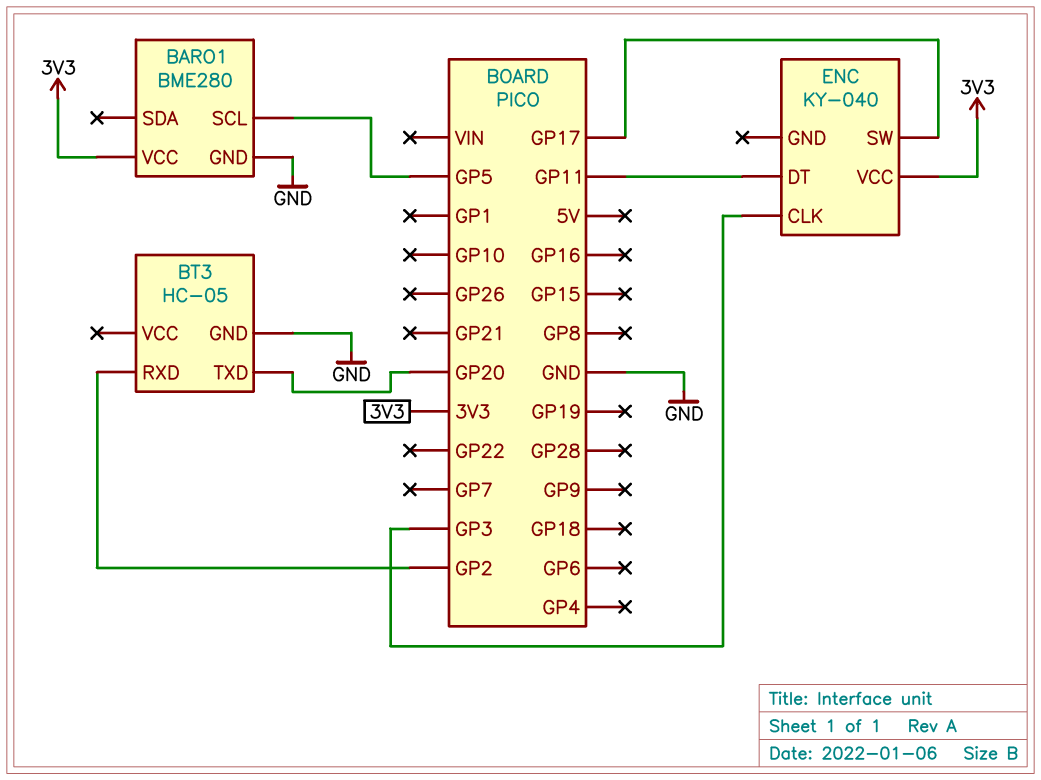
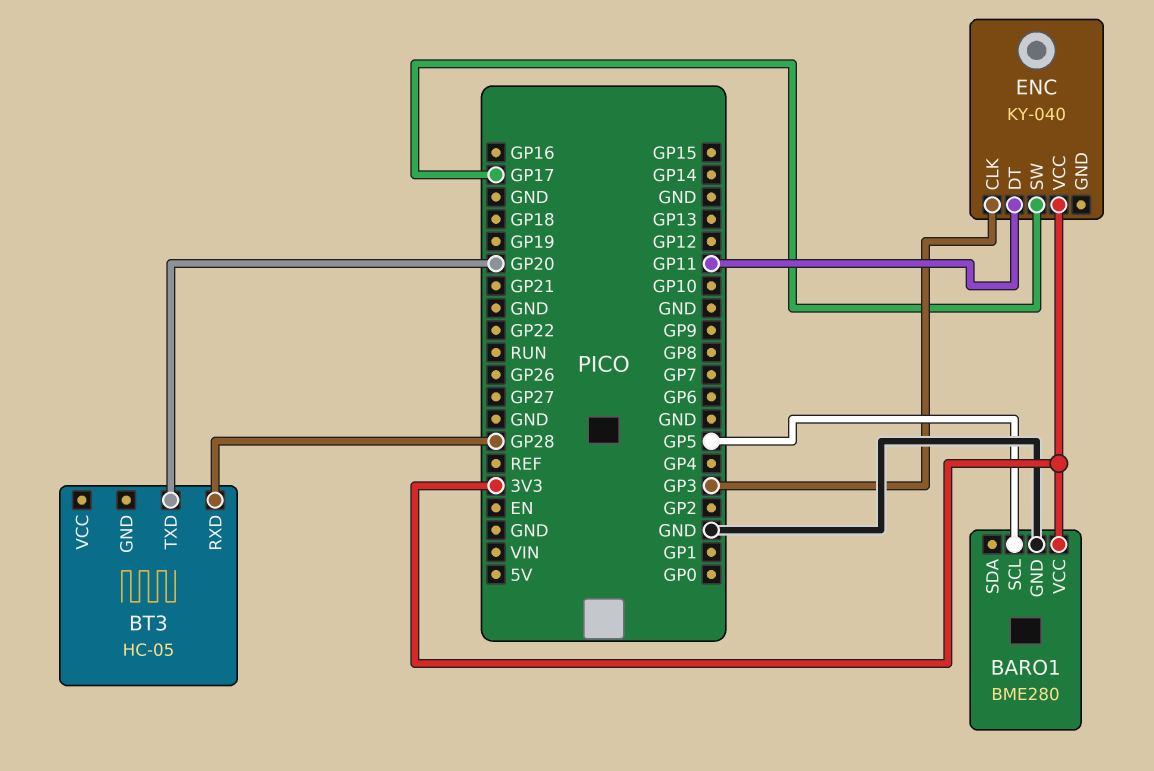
BT3 pin GND: GND -> none
BT3 pin RXD: GP2 -> GP28

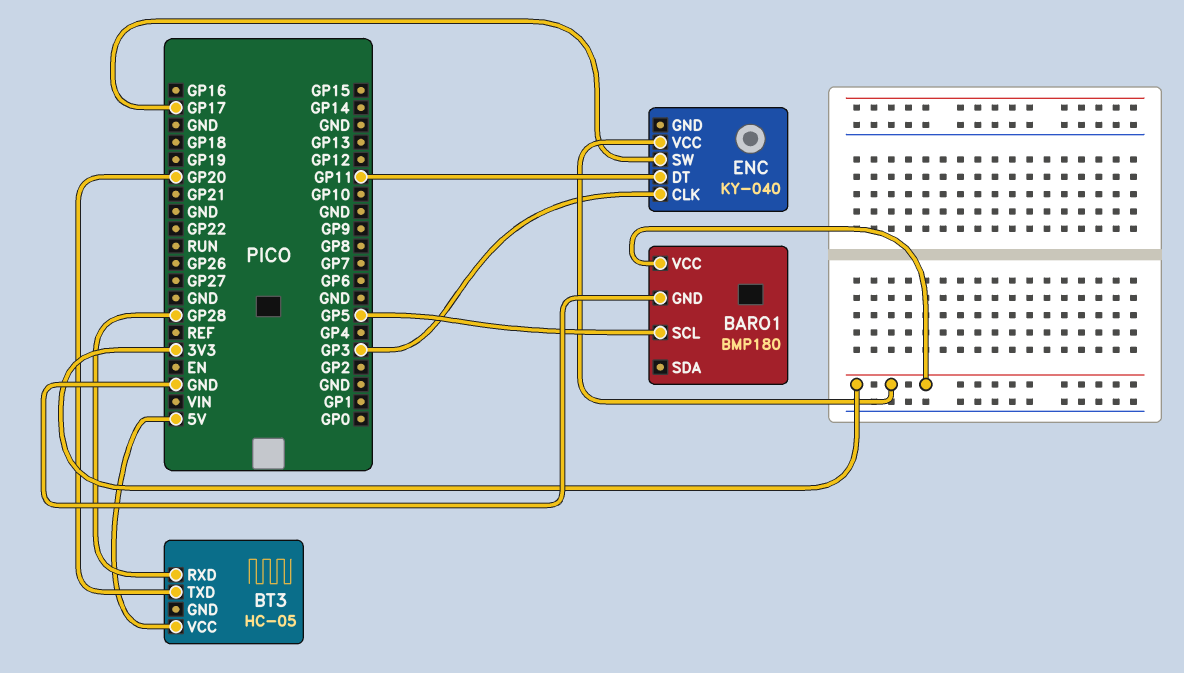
BARO1: BME280 -> BMP180
BT3 pin VCC: none -> 5V

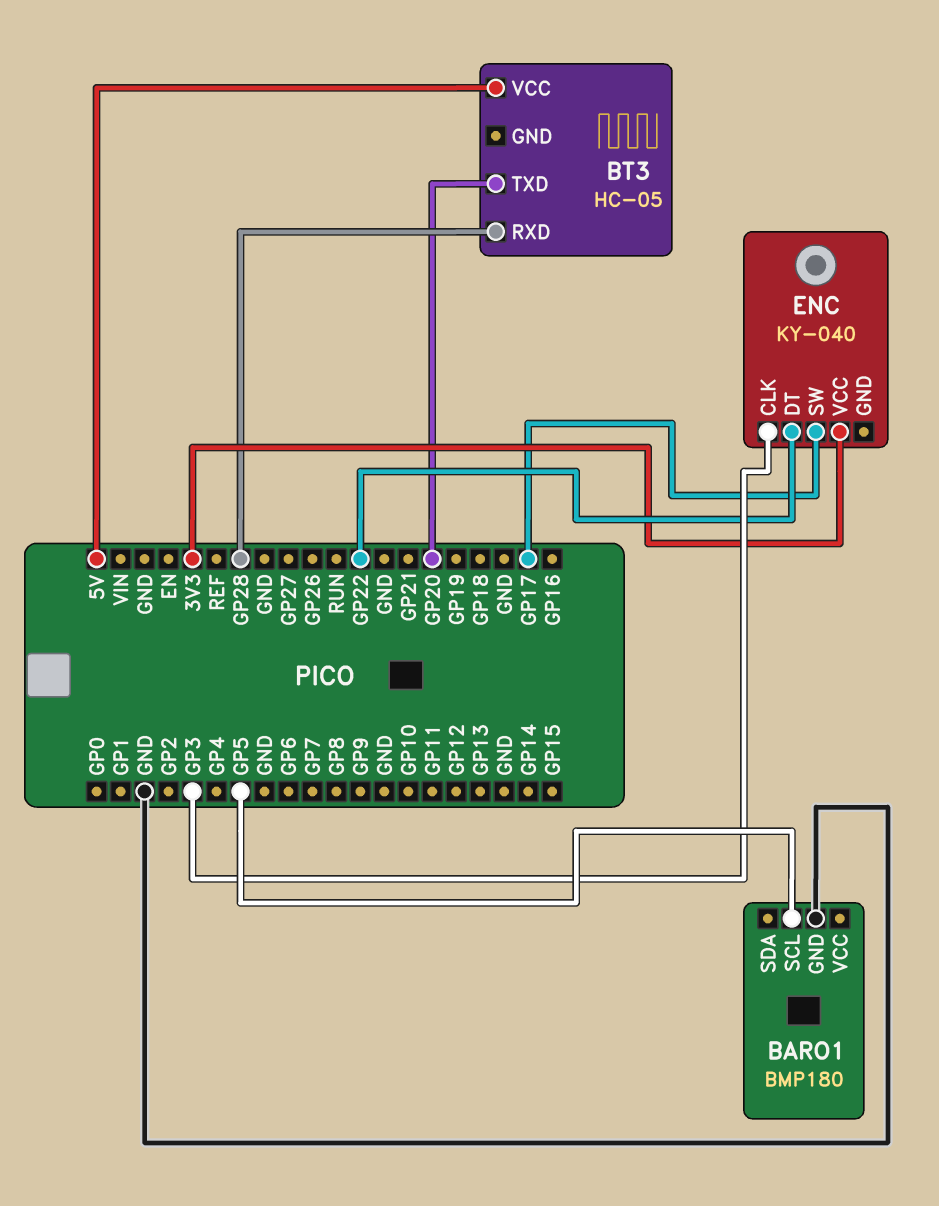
BARO1 pin VCC: 3V3 -> none
ENC pin DT: GP11 -> GP22

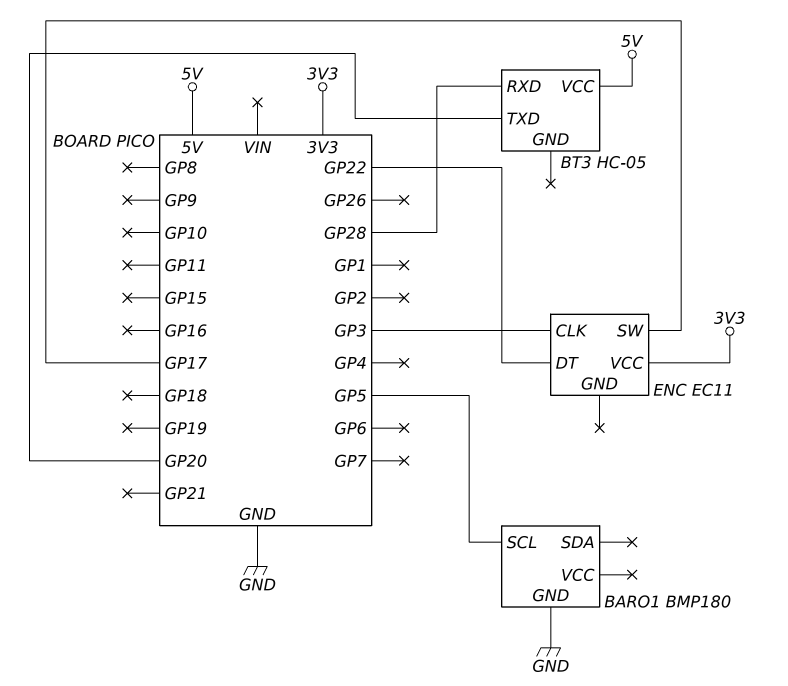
ENC: KY-040 -> EC11

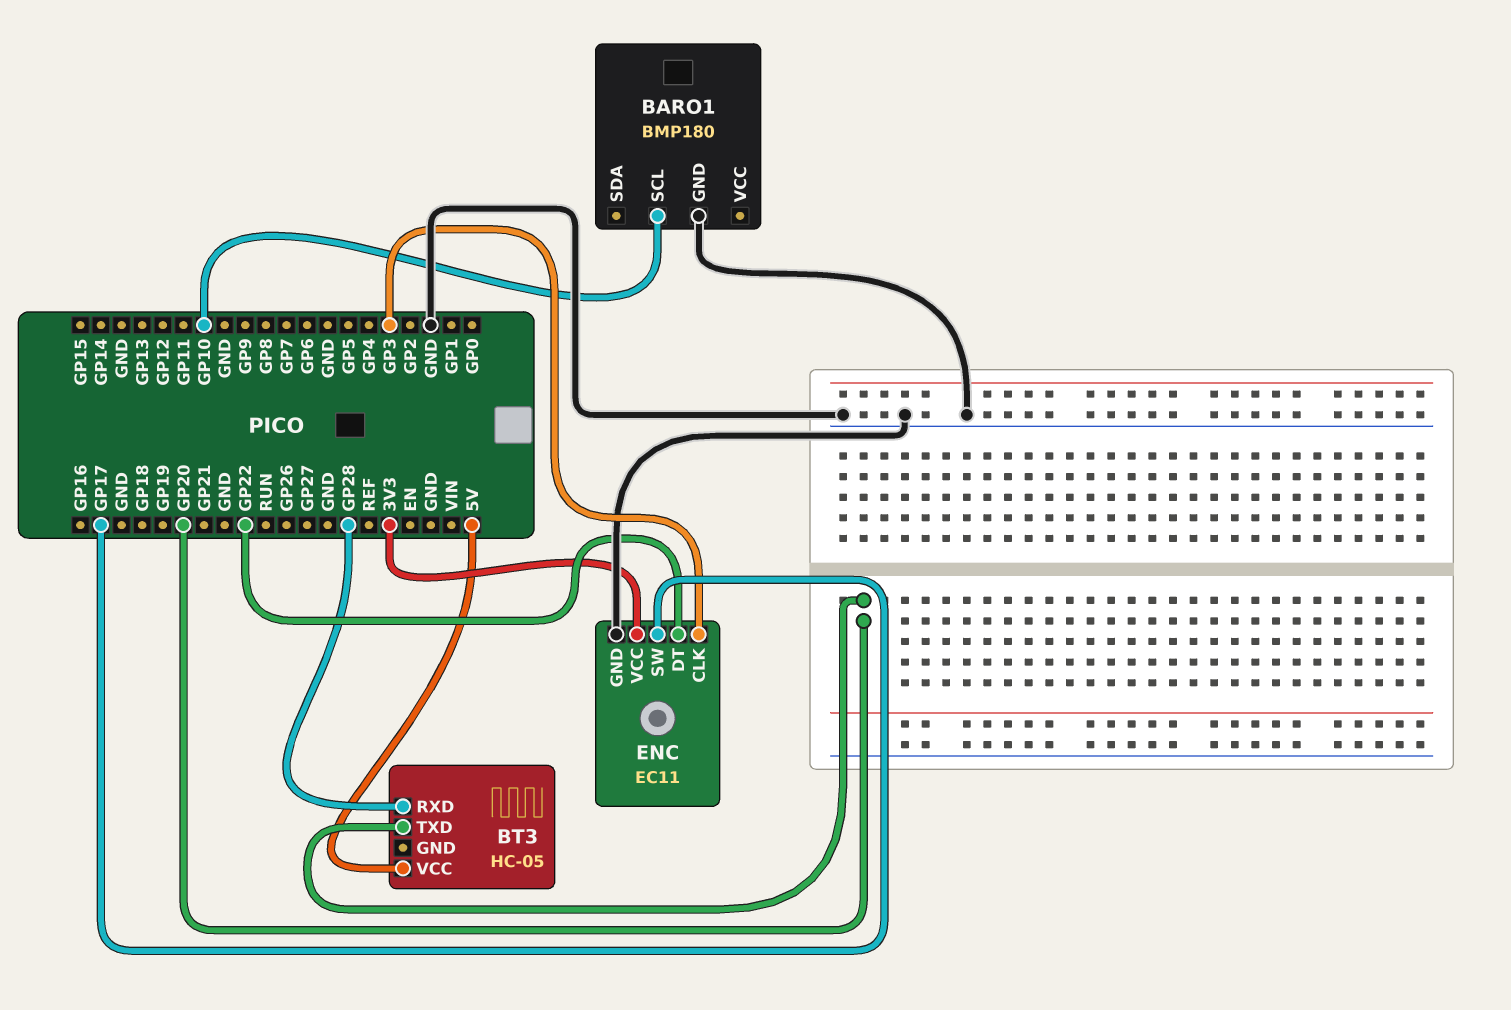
BARO1 pin SCL: GP5 -> GP10
ENC pin GND: none -> GND

